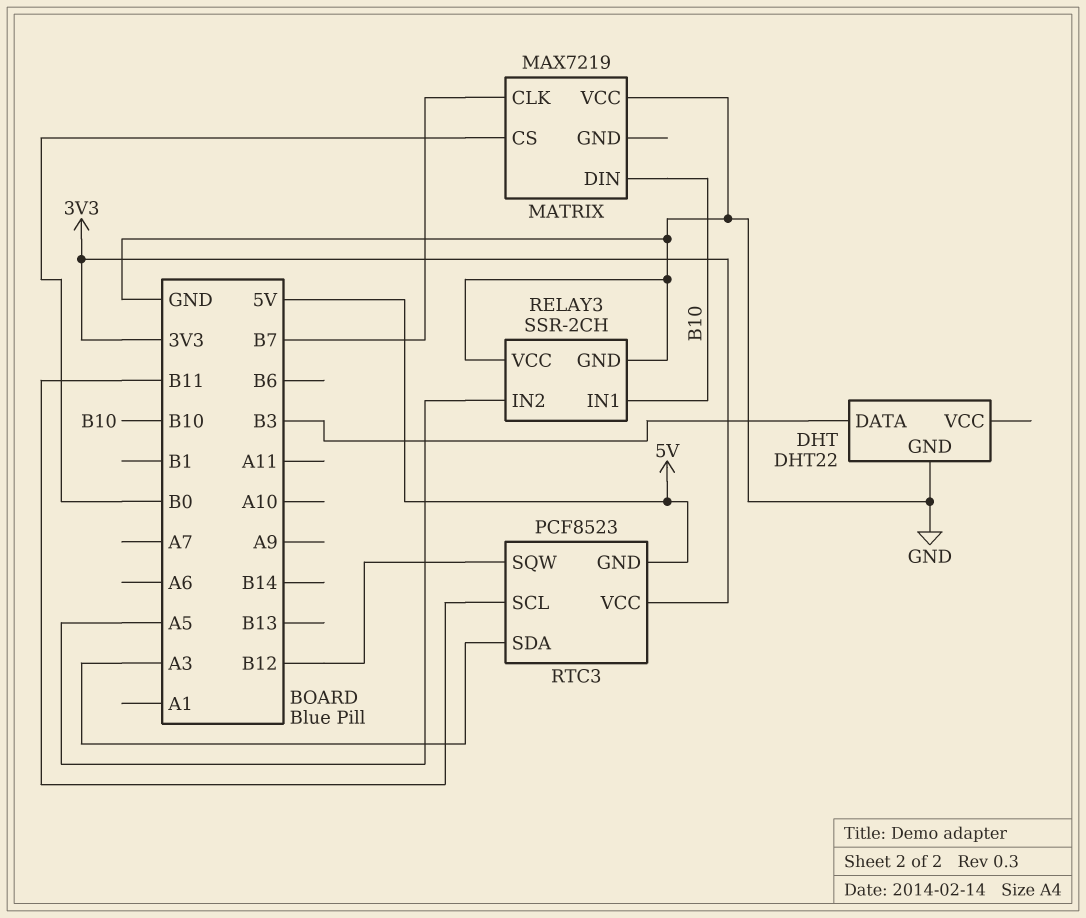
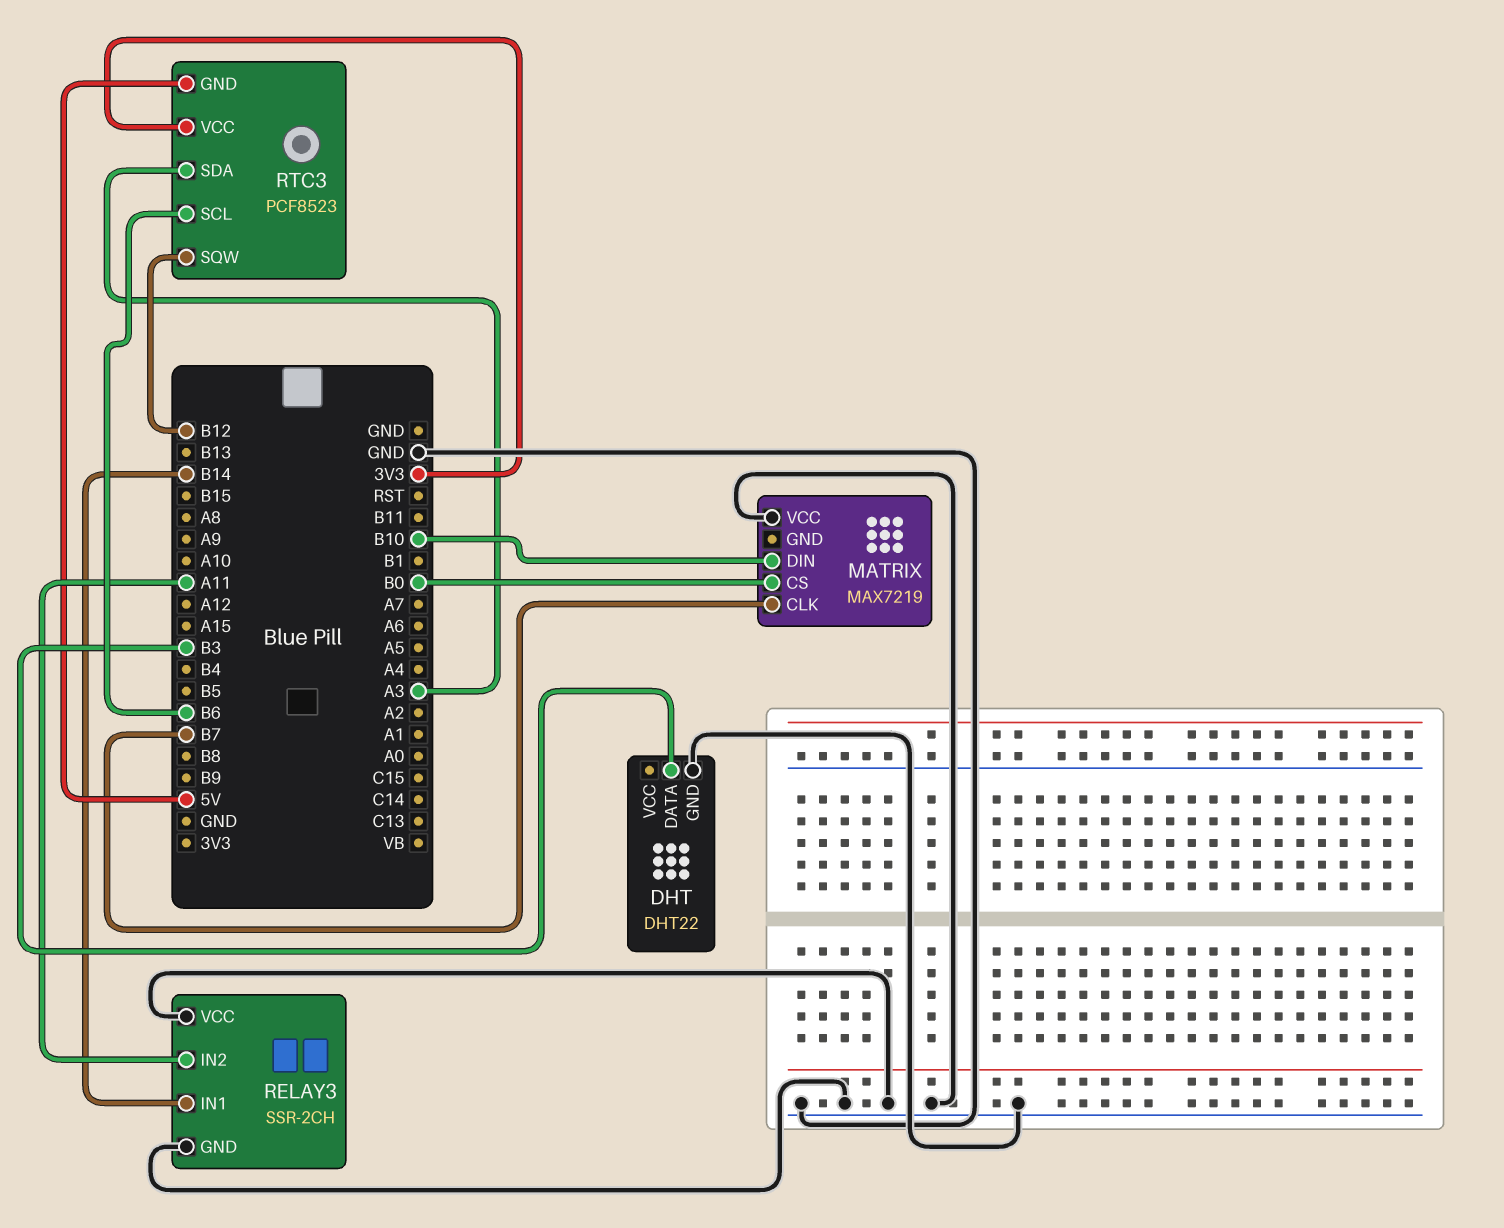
RELAY3 pin IN1: B10 -> B14
RELAY3 pin IN2: A5 -> A11
RTC3 pin SCL: B11 -> B6

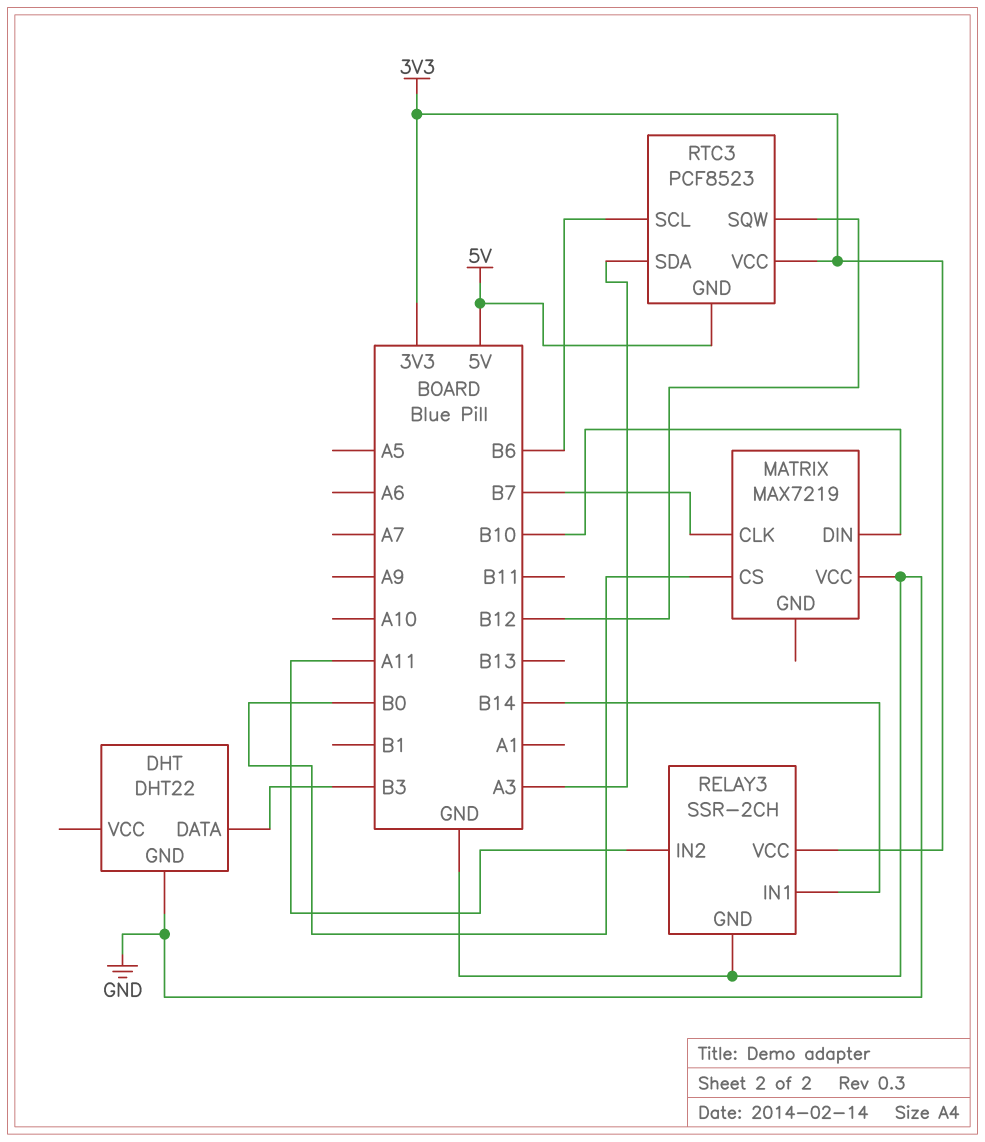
RELAY3 pin VCC: GND -> 3V3

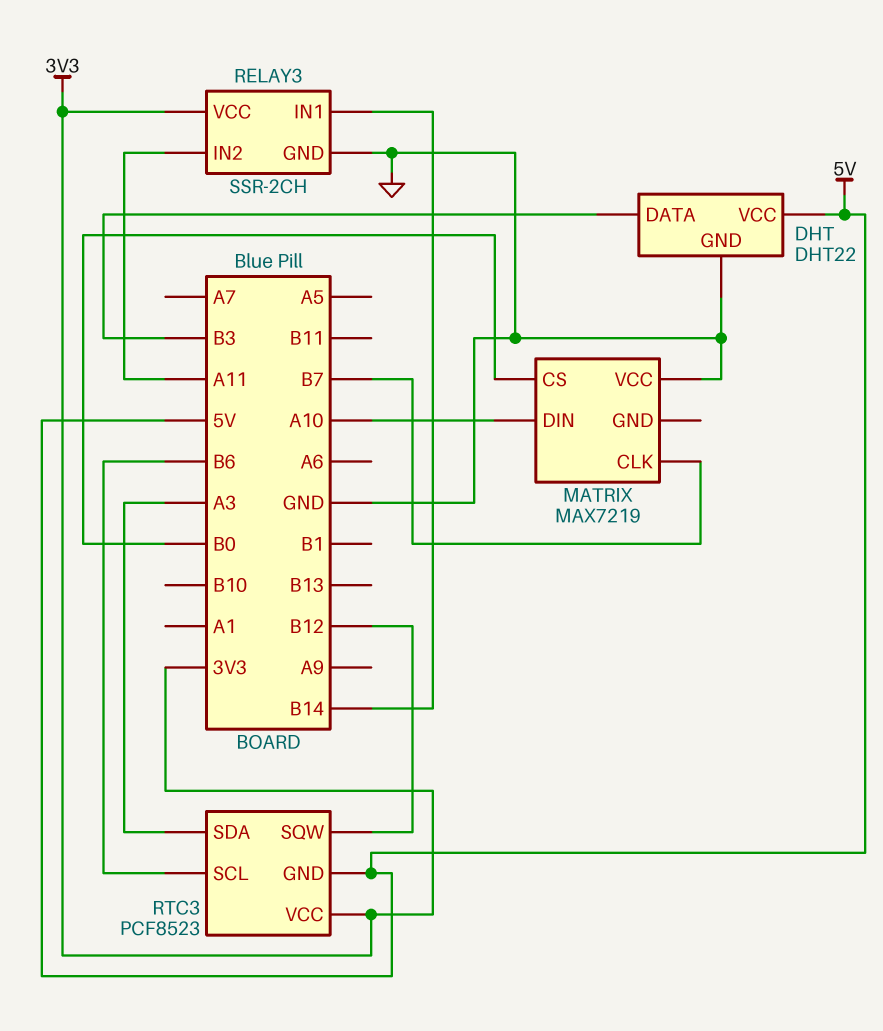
DHT pin VCC: none -> 5V
MATRIX pin DIN: B10 -> A10

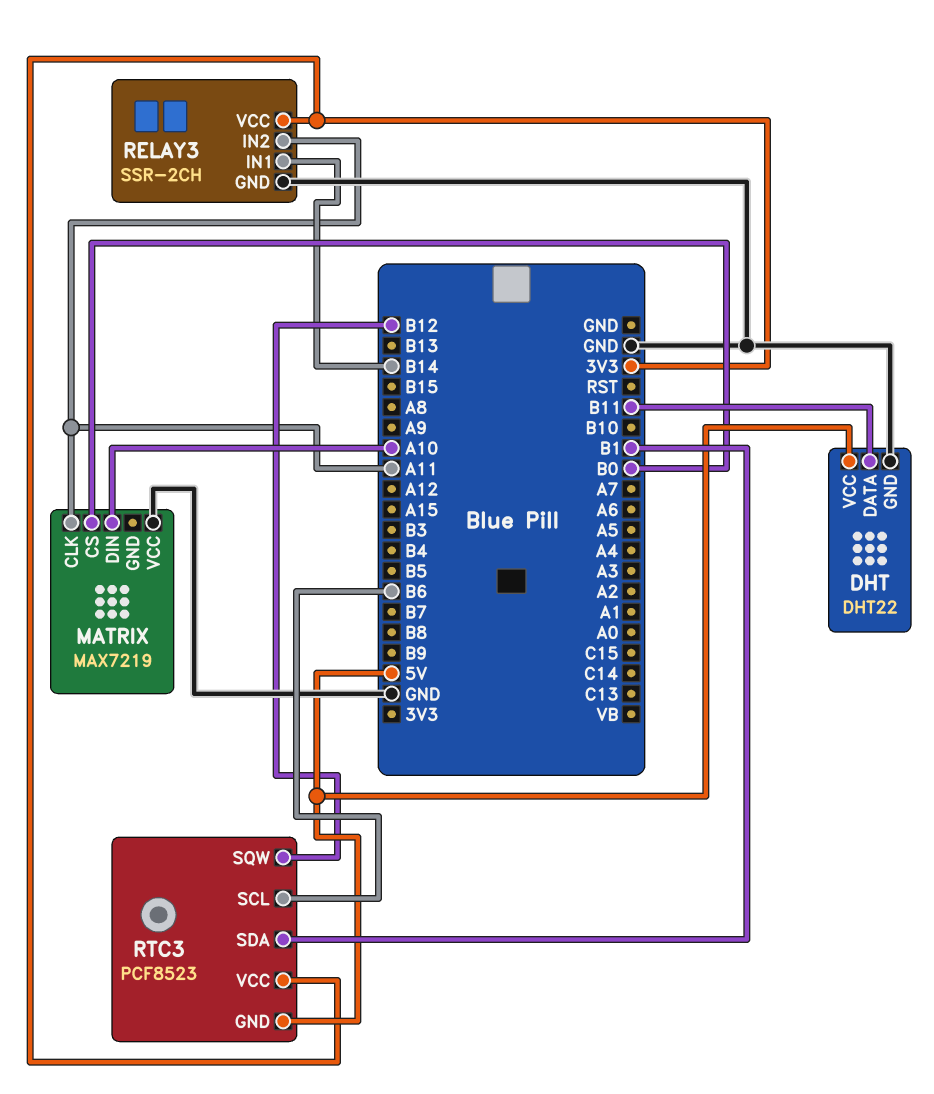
DHT pin DATA: B3 -> B11
MATRIX pin CLK: B7 -> A11
RTC3 pin SDA: A3 -> B1

